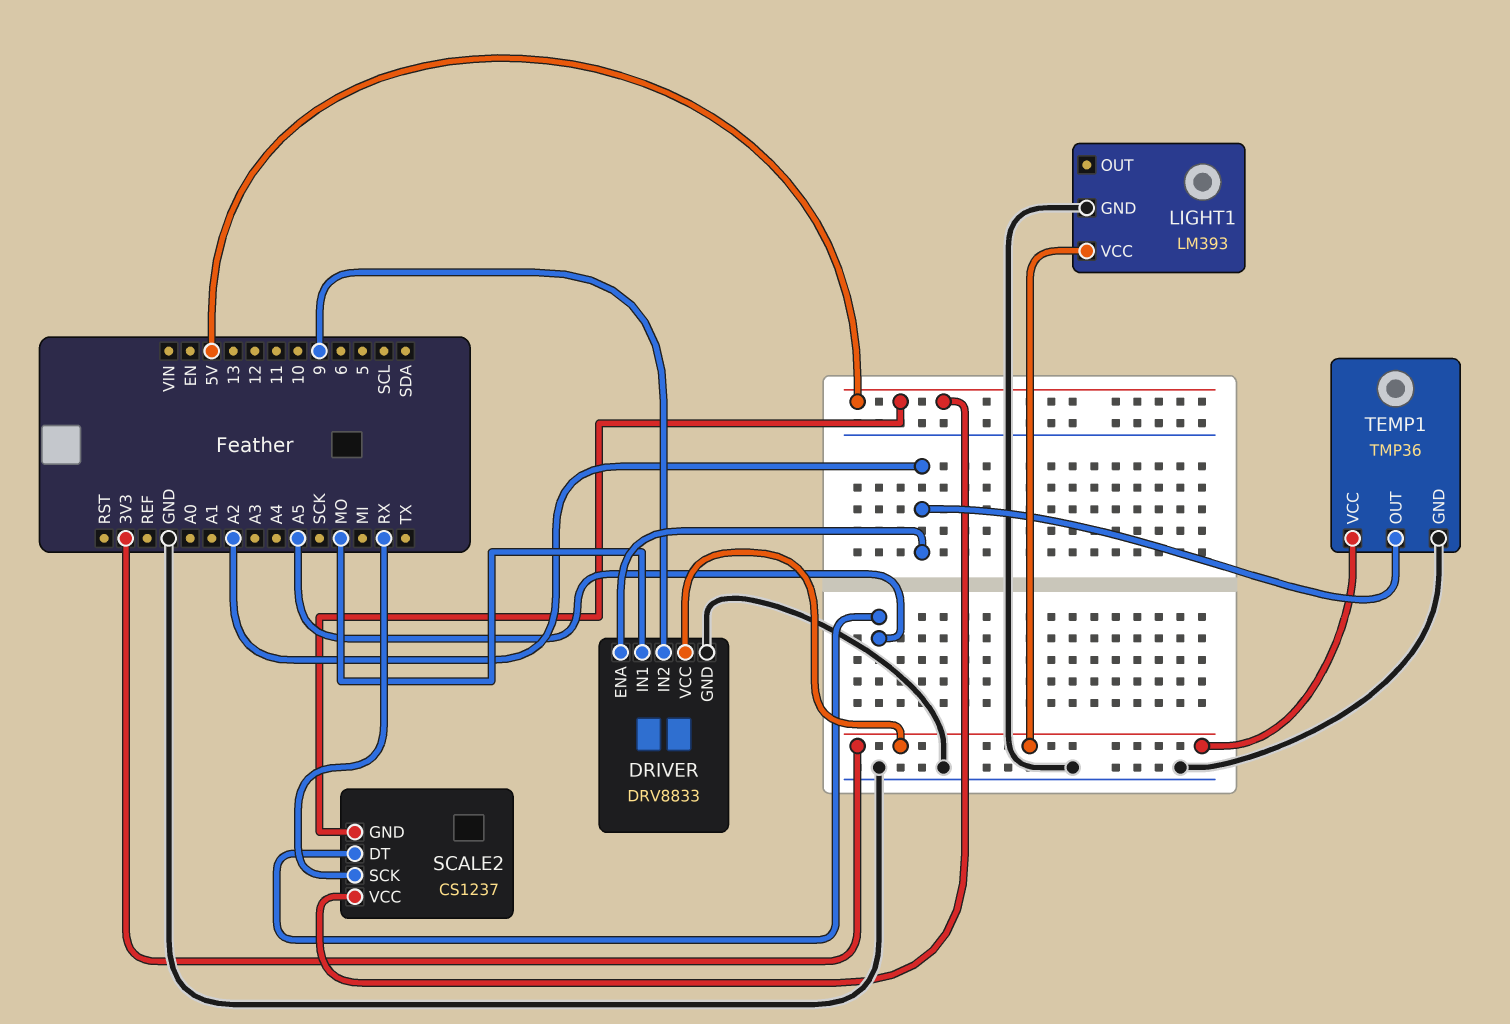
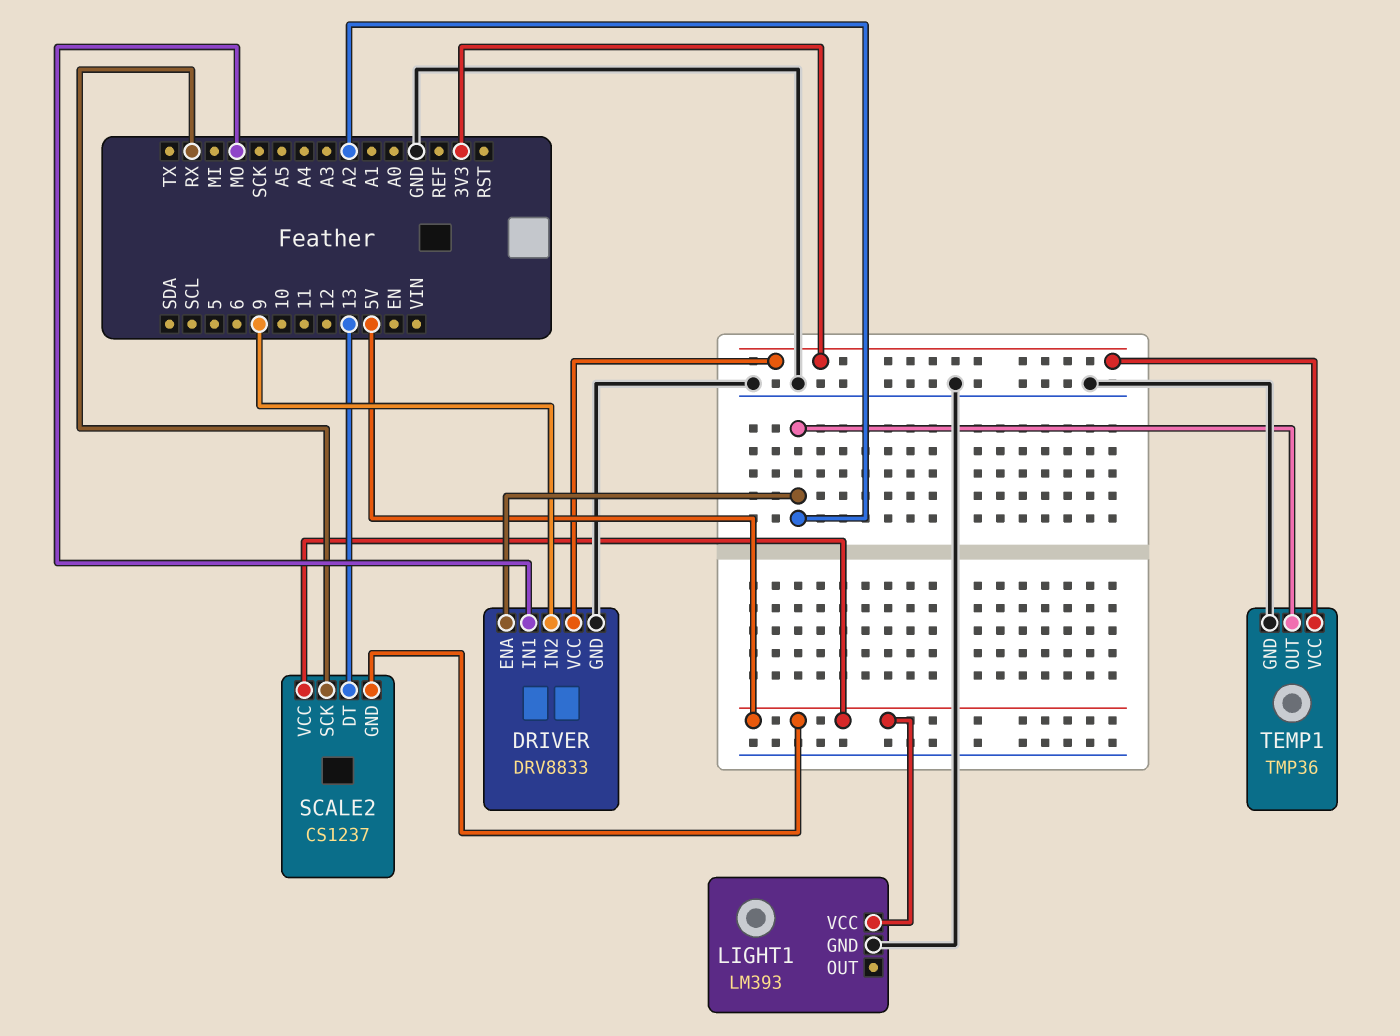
LIGHT1 pin VCC: 3V3 -> 5V
SCALE2 pin DT: A5 -> 13

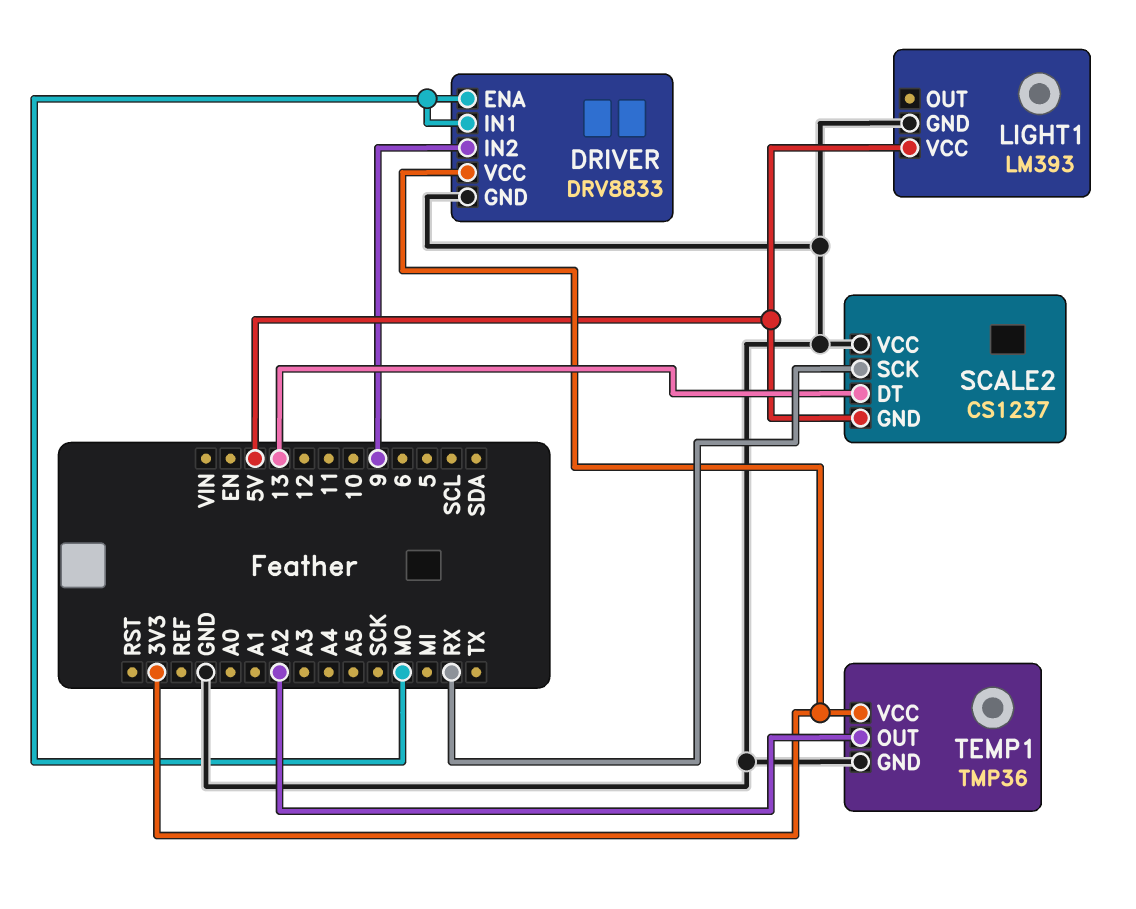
DRIVER pin ENA: A2 -> MO
SCALE2 pin VCC: 5V -> GND

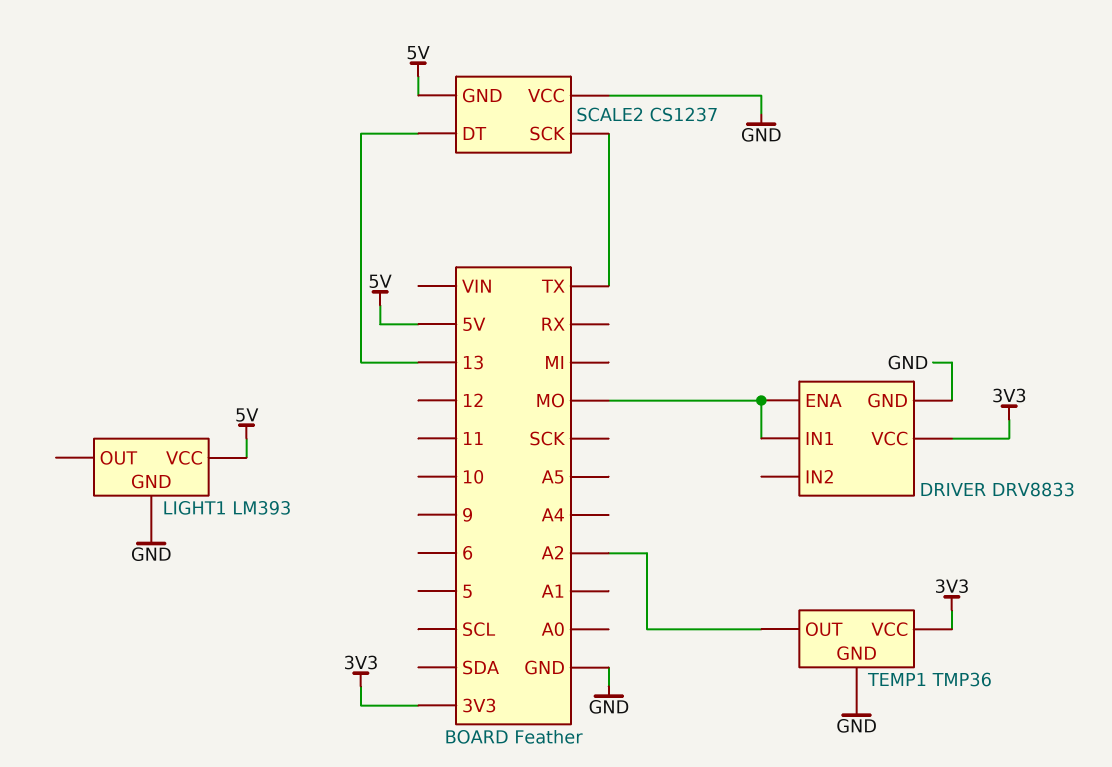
DRIVER pin IN2: 9 -> none
SCALE2 pin SCK: RX -> TX

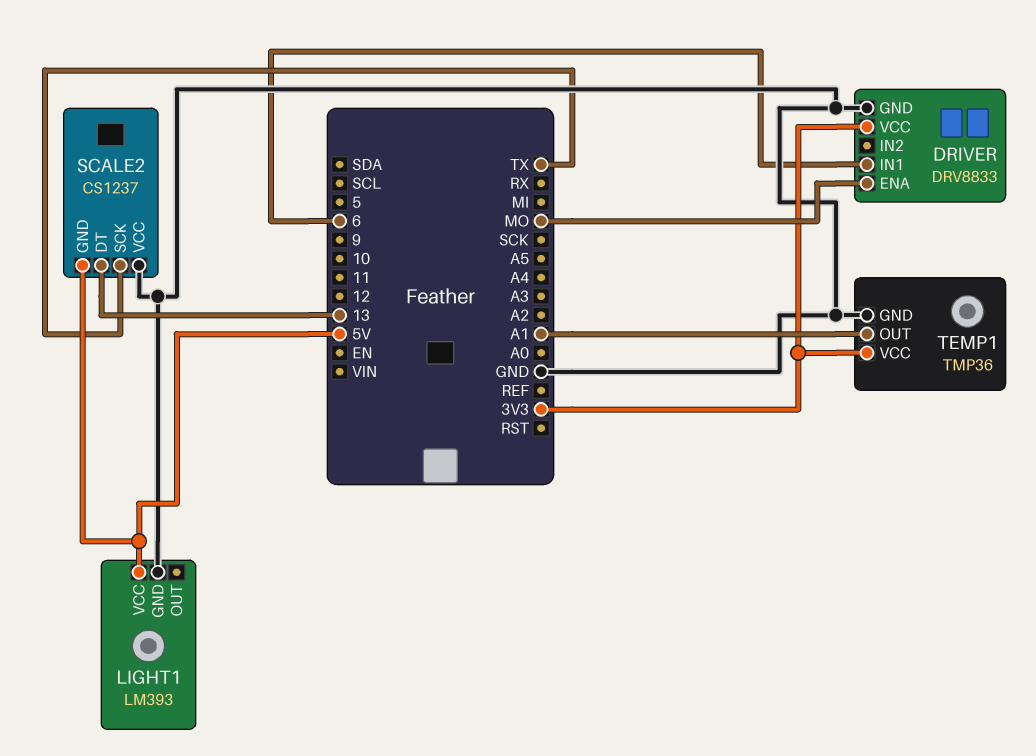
DRIVER pin IN1: MO -> 6
TEMP1 pin OUT: A2 -> A1

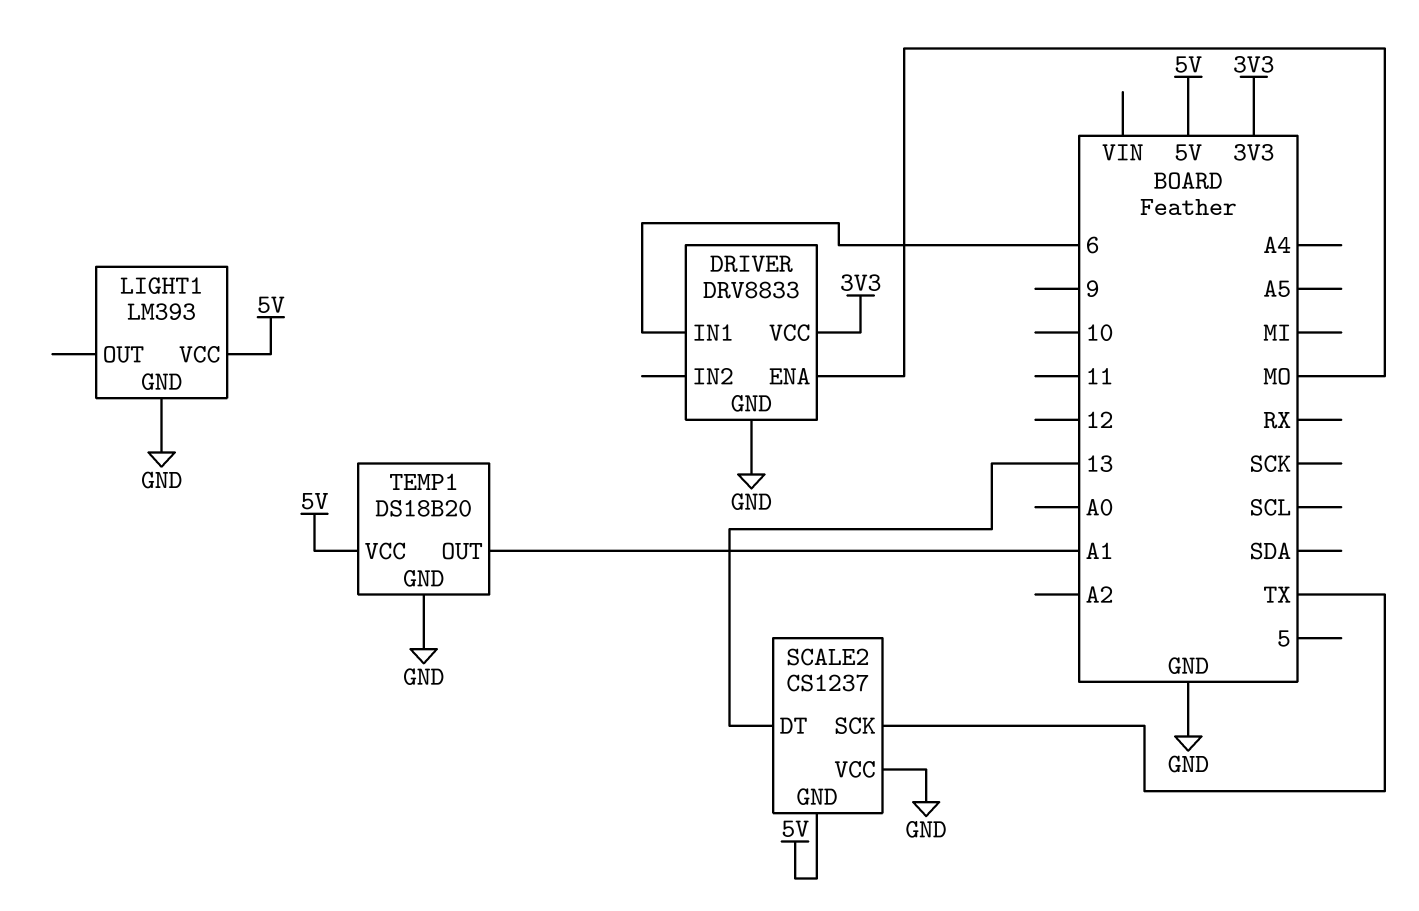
TEMP1: TMP36 -> DS18B20
TEMP1 pin VCC: 3V3 -> 5V

